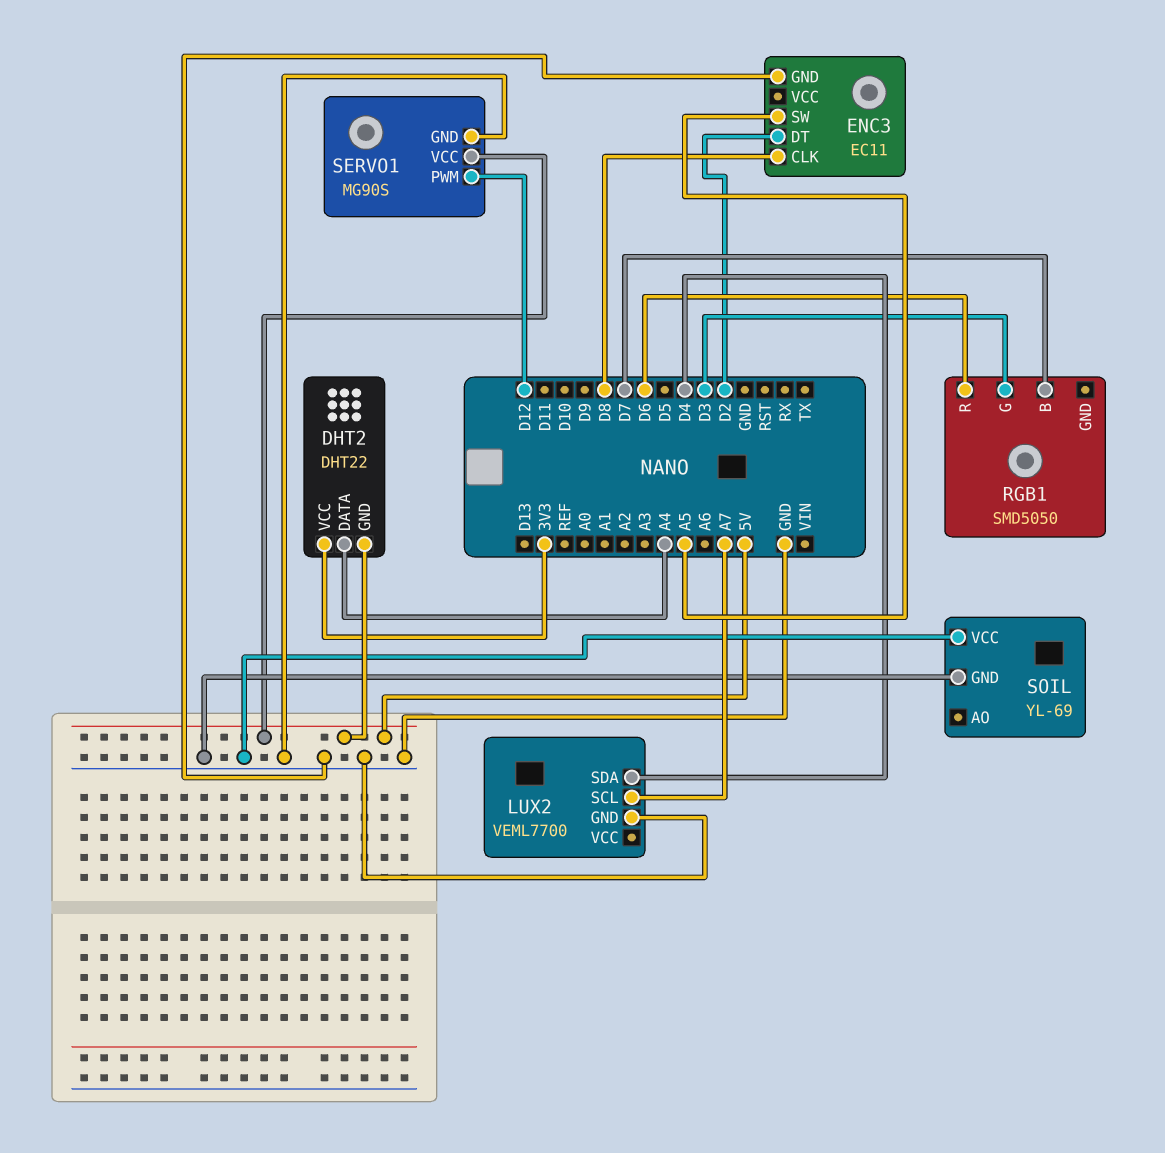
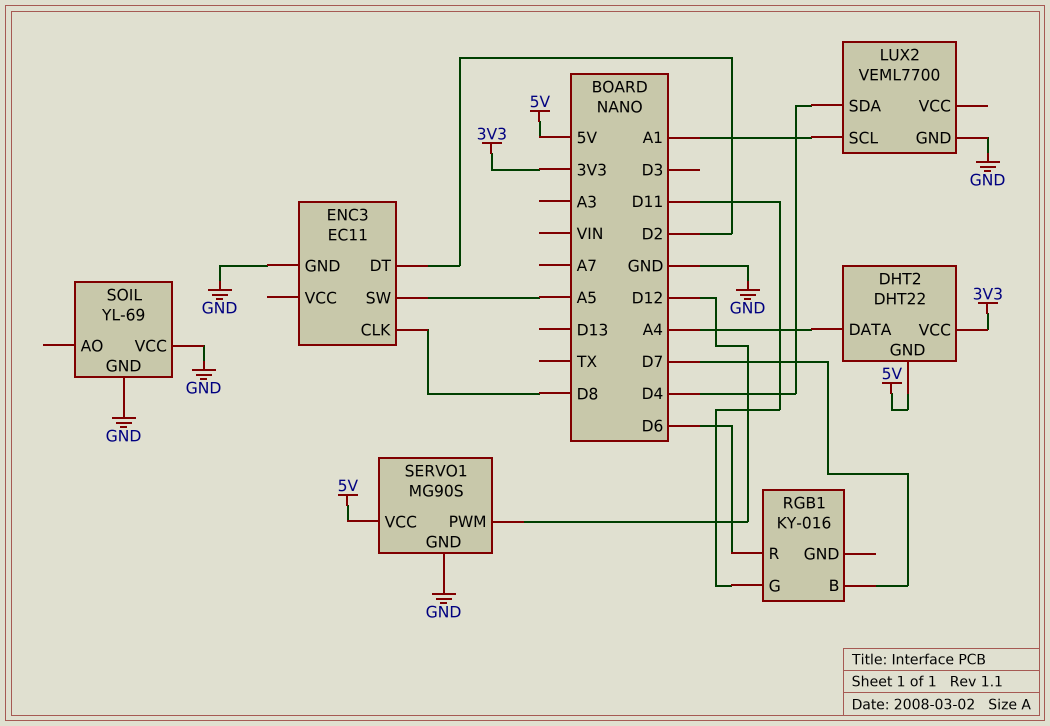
LUX2 pin SCL: A7 -> A1
RGB1: SMD5050 -> KY-016
RGB1 pin G: D3 -> D11

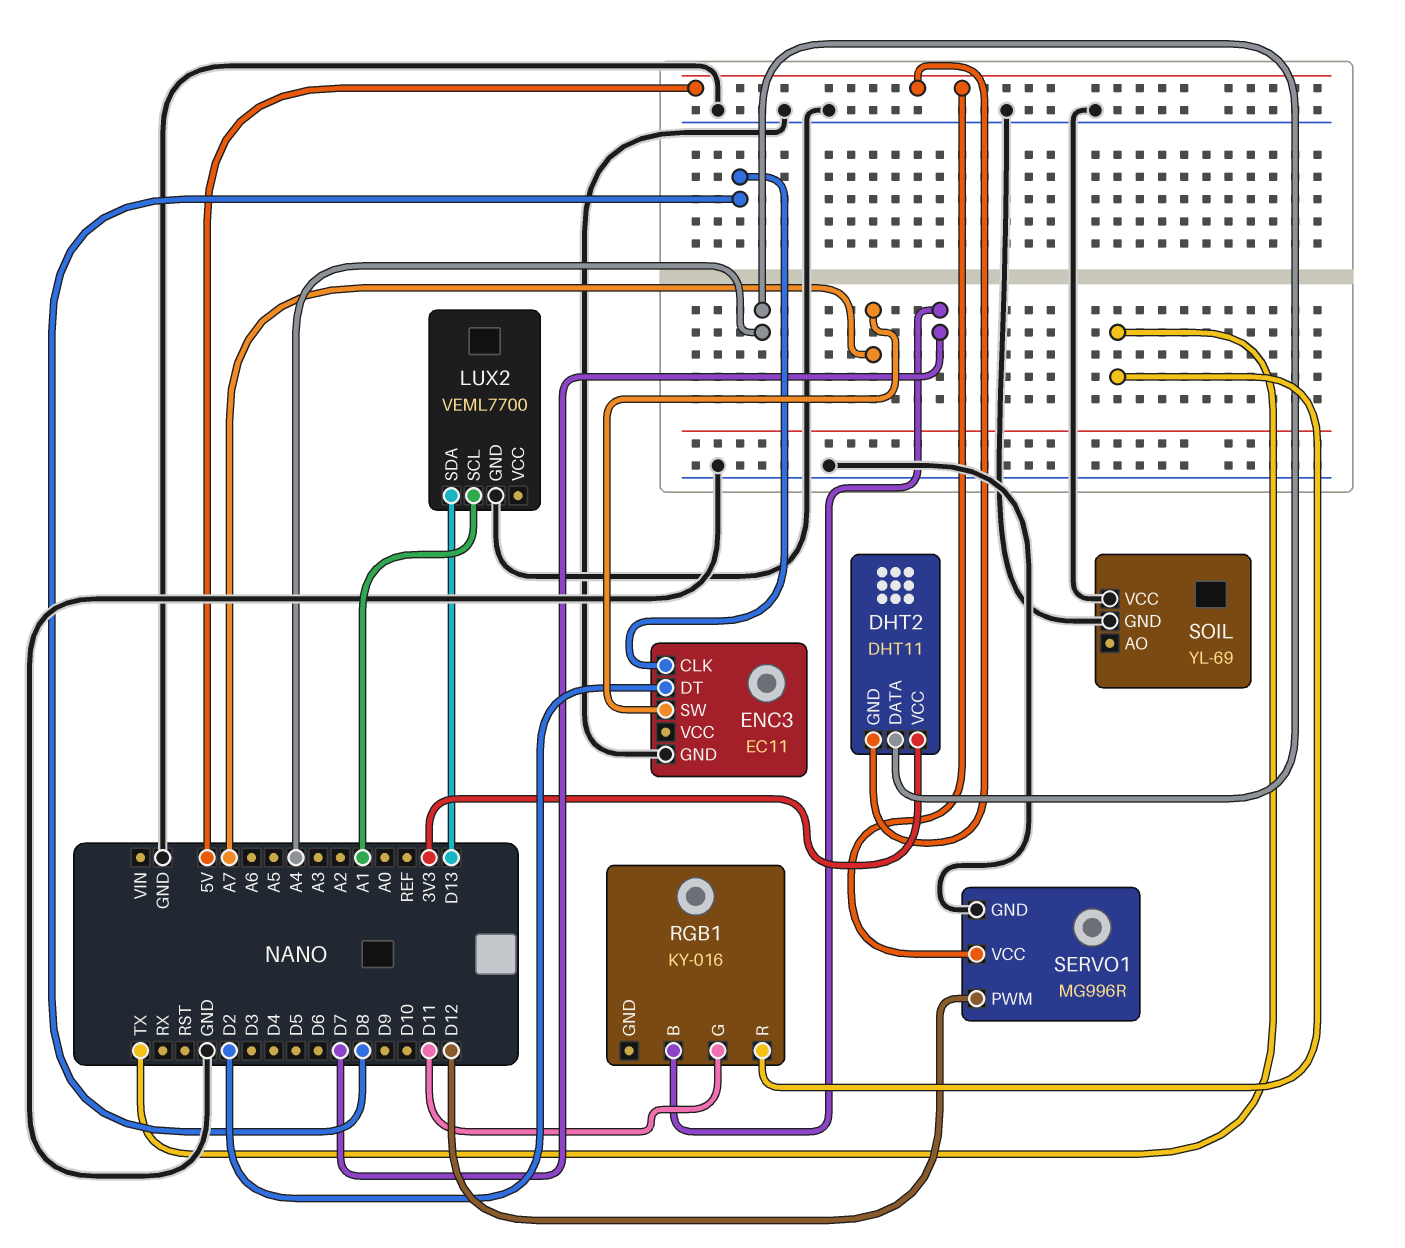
DHT2: DHT22 -> DHT11
ENC3 pin SW: A5 -> A7
LUX2 pin SDA: D4 -> D13
RGB1 pin R: D6 -> TX
SERVO1: MG90S -> MG996R

